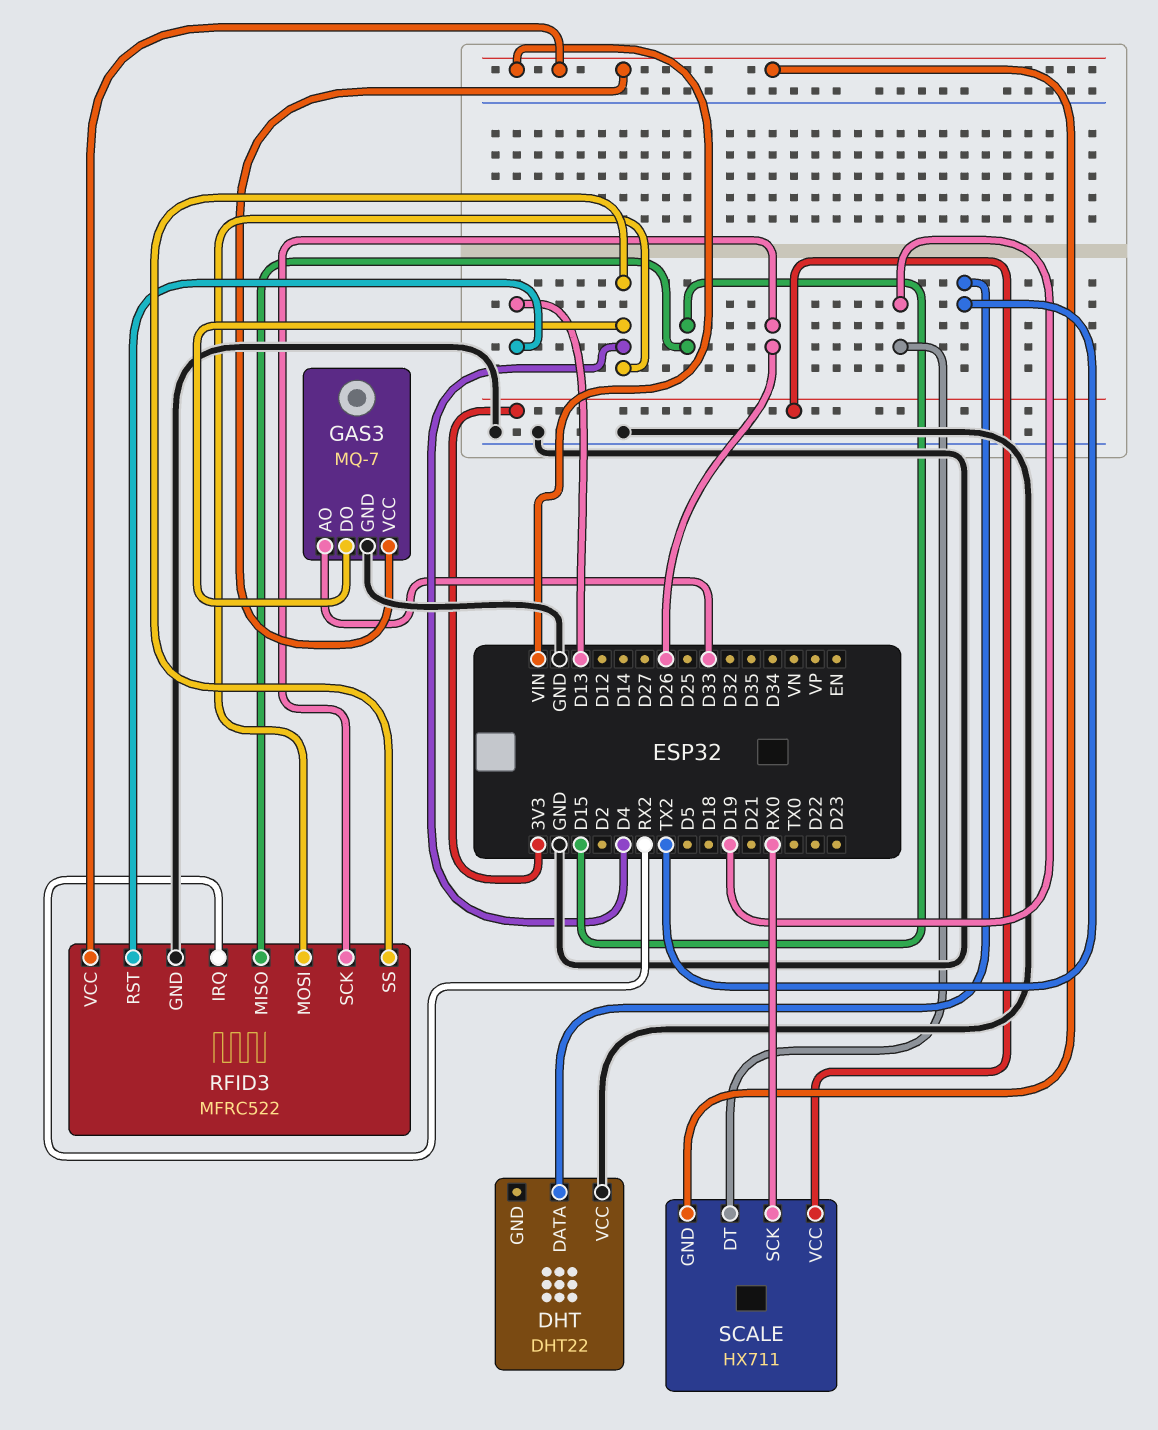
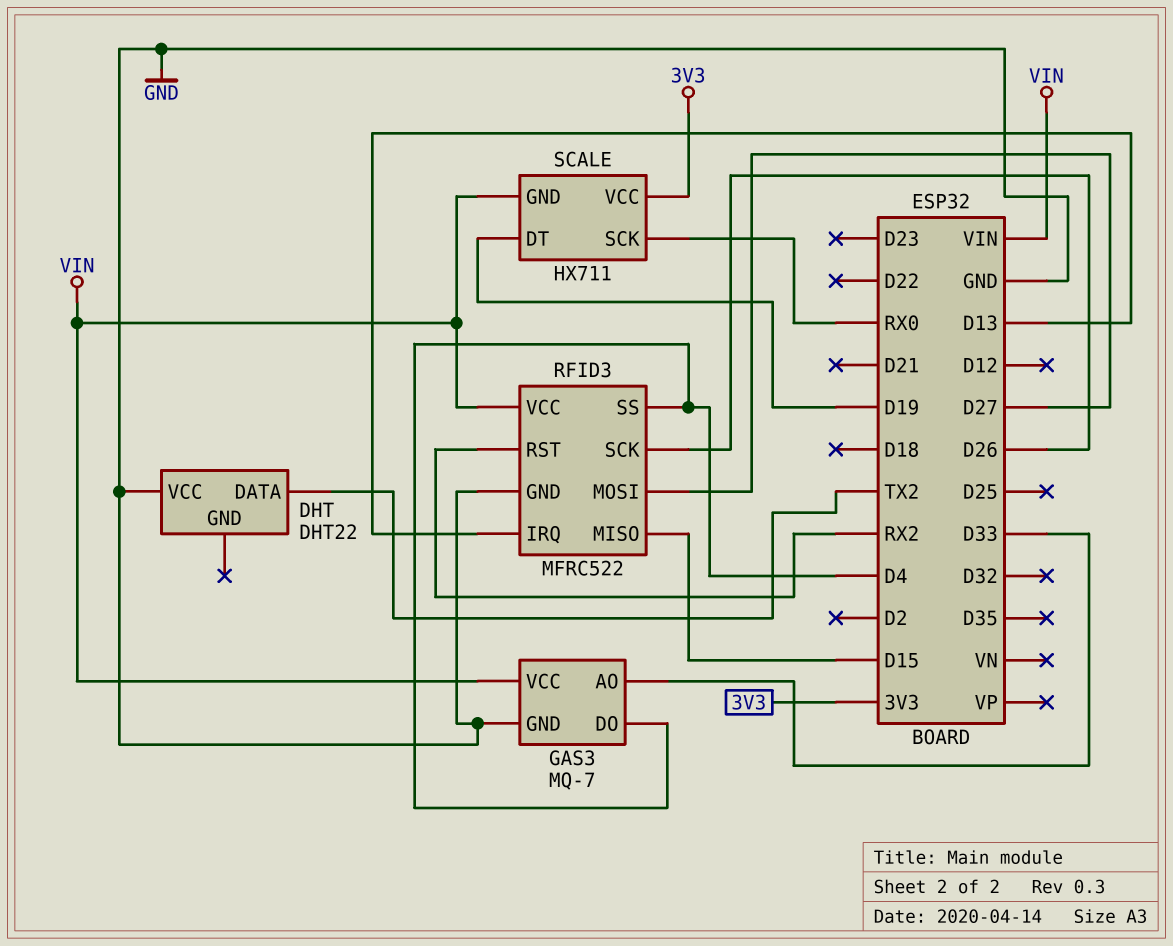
RFID3 pin IRQ: RX2 -> D13
RFID3 pin MOSI: D4 -> D27
RFID3 pin RST: D13 -> RX2

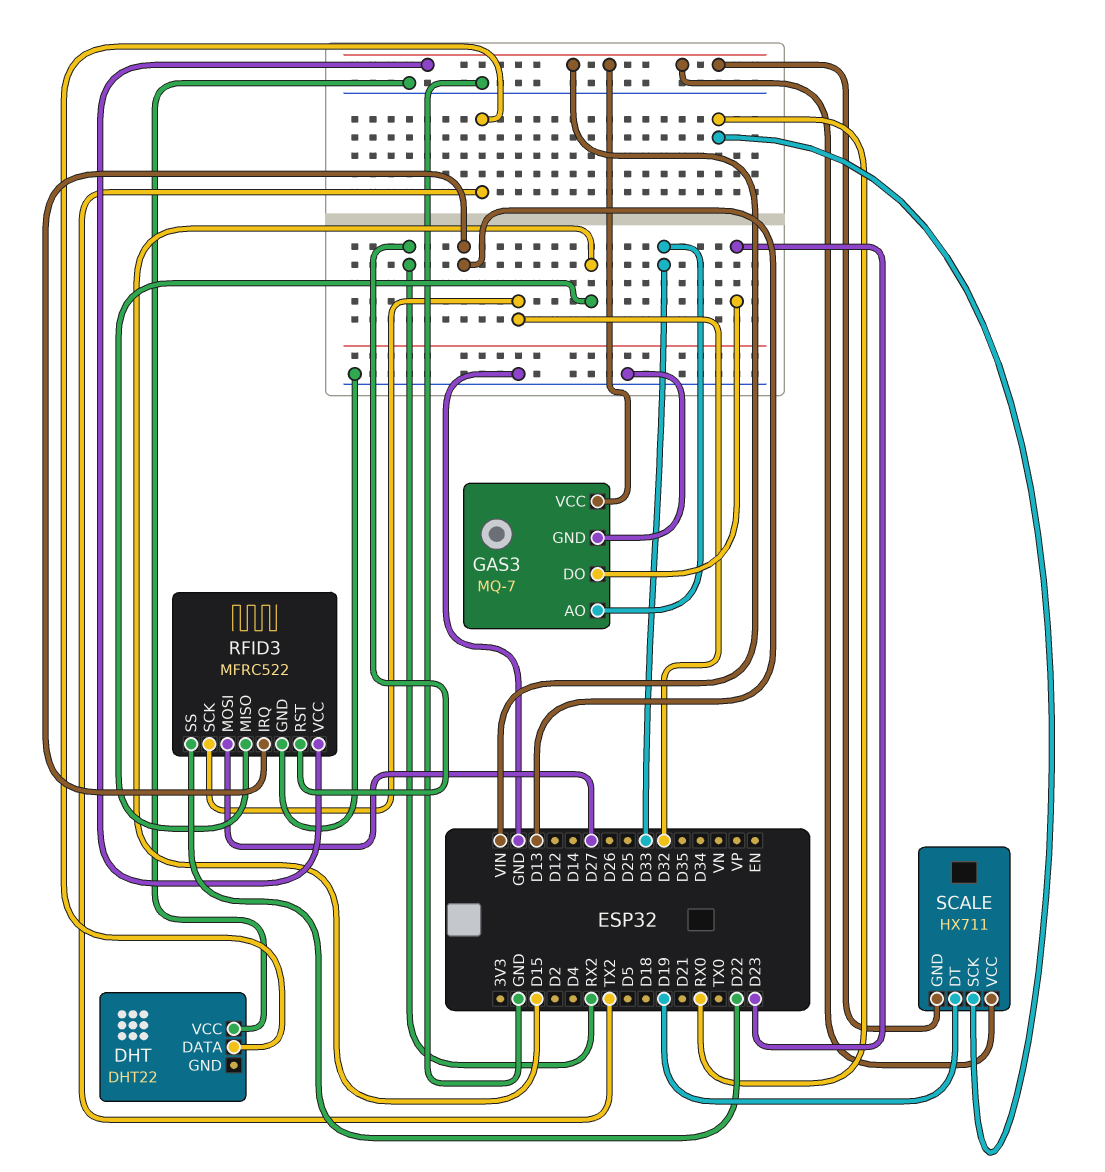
GAS3 pin DO: D4 -> D23
RFID3 pin SCK: D26 -> D32
RFID3 pin SS: D4 -> D22
SCALE pin VCC: 3V3 -> VIN

